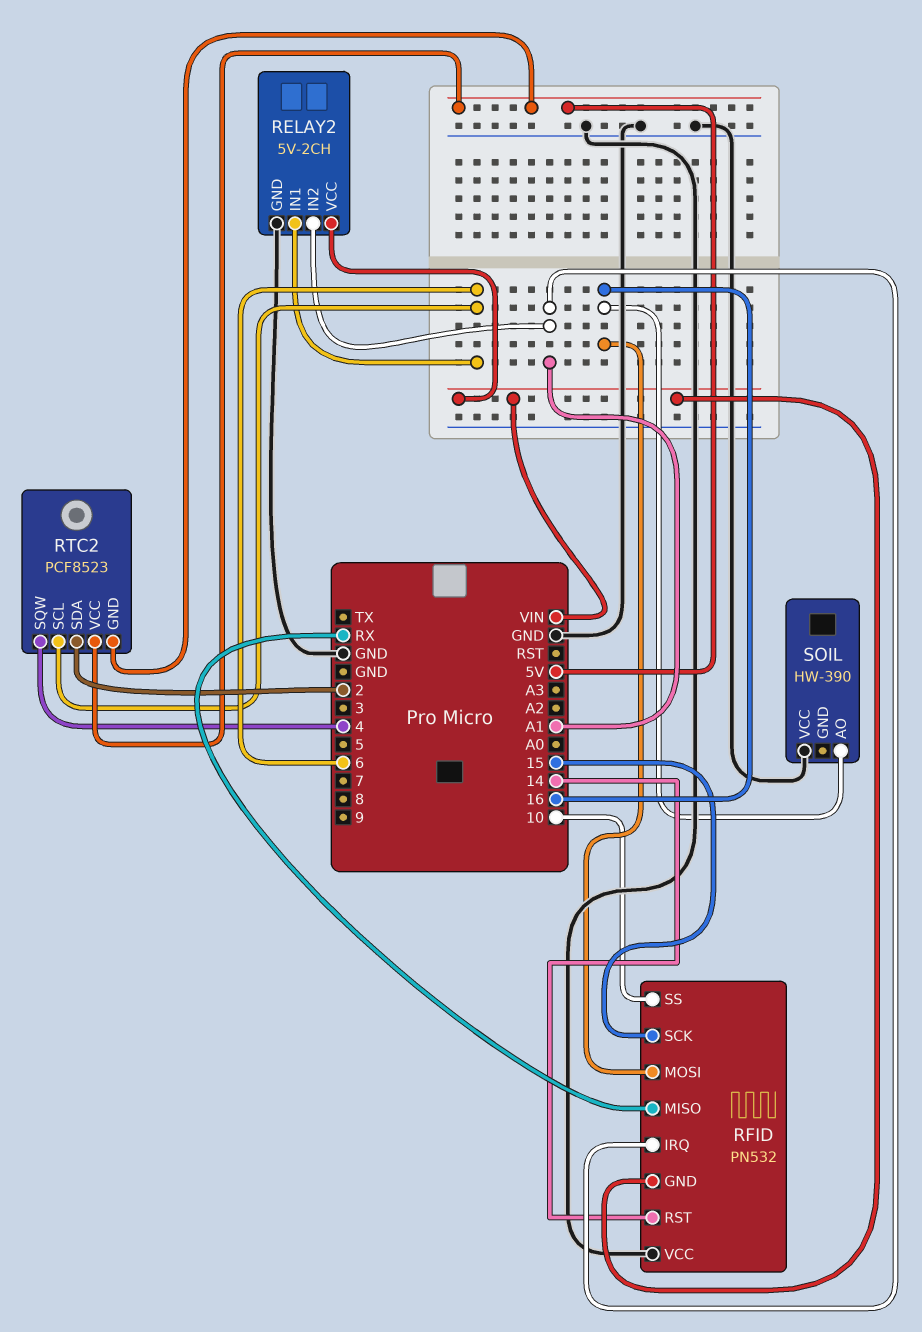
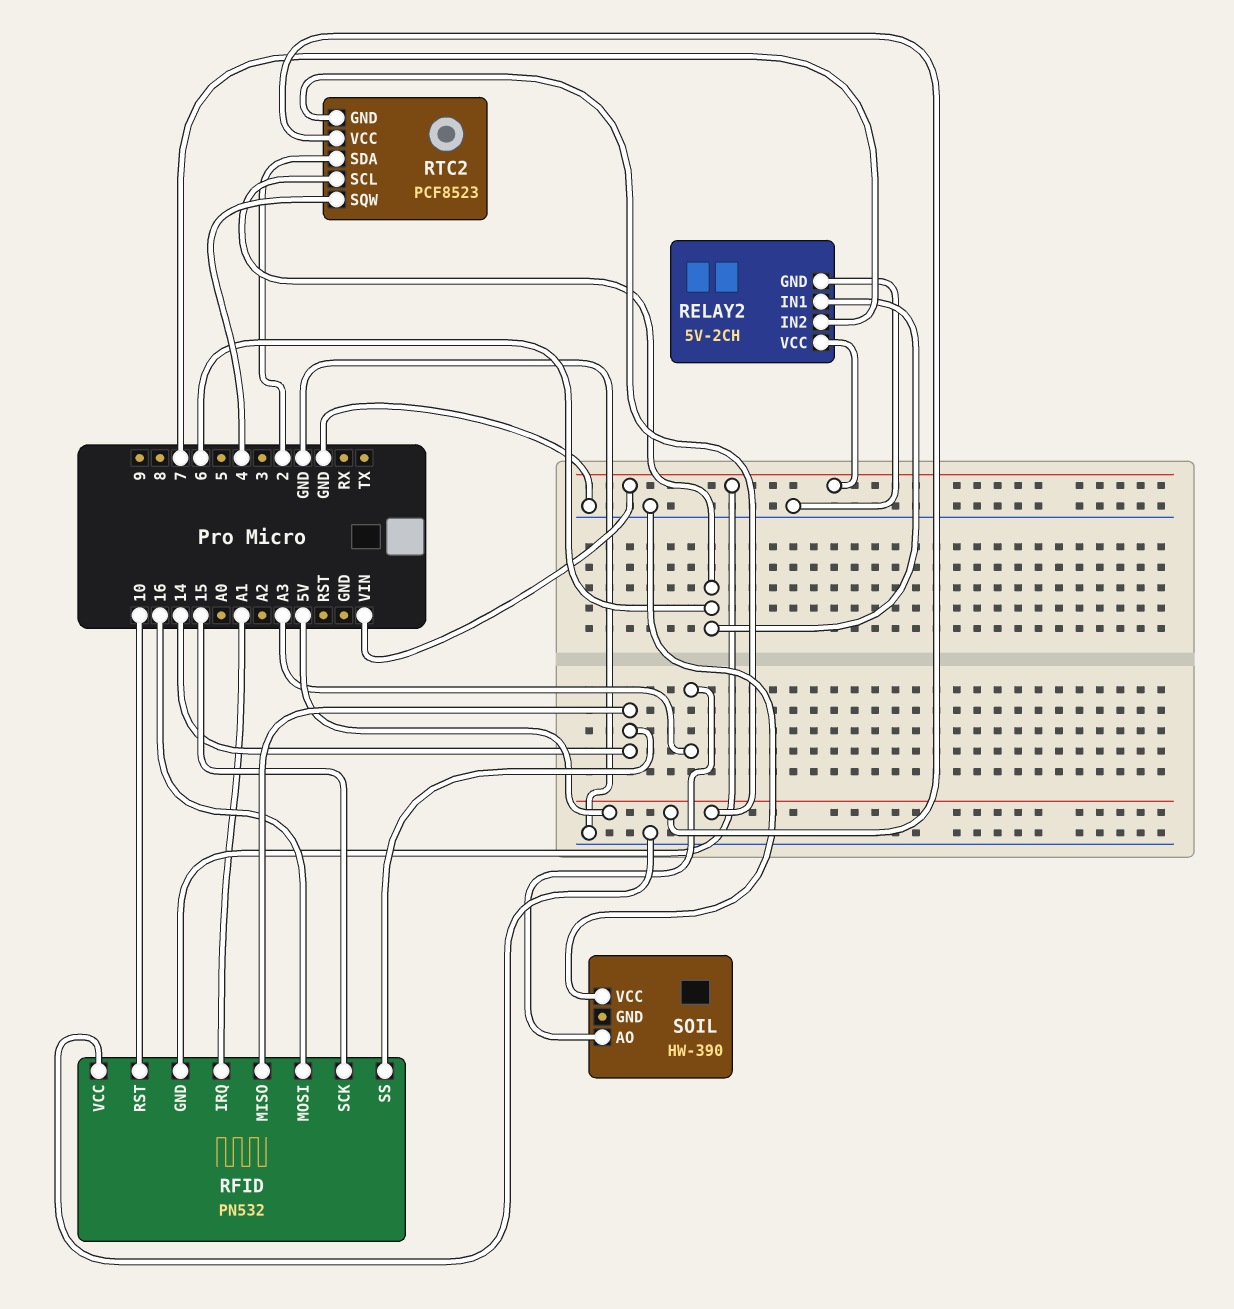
RELAY2 pin IN2: A1 -> 7
RFID pin MISO: RX -> 14
RFID pin RST: 14 -> 10
RFID pin SS: 10 -> 14
SOIL pin AO: 16 -> A3

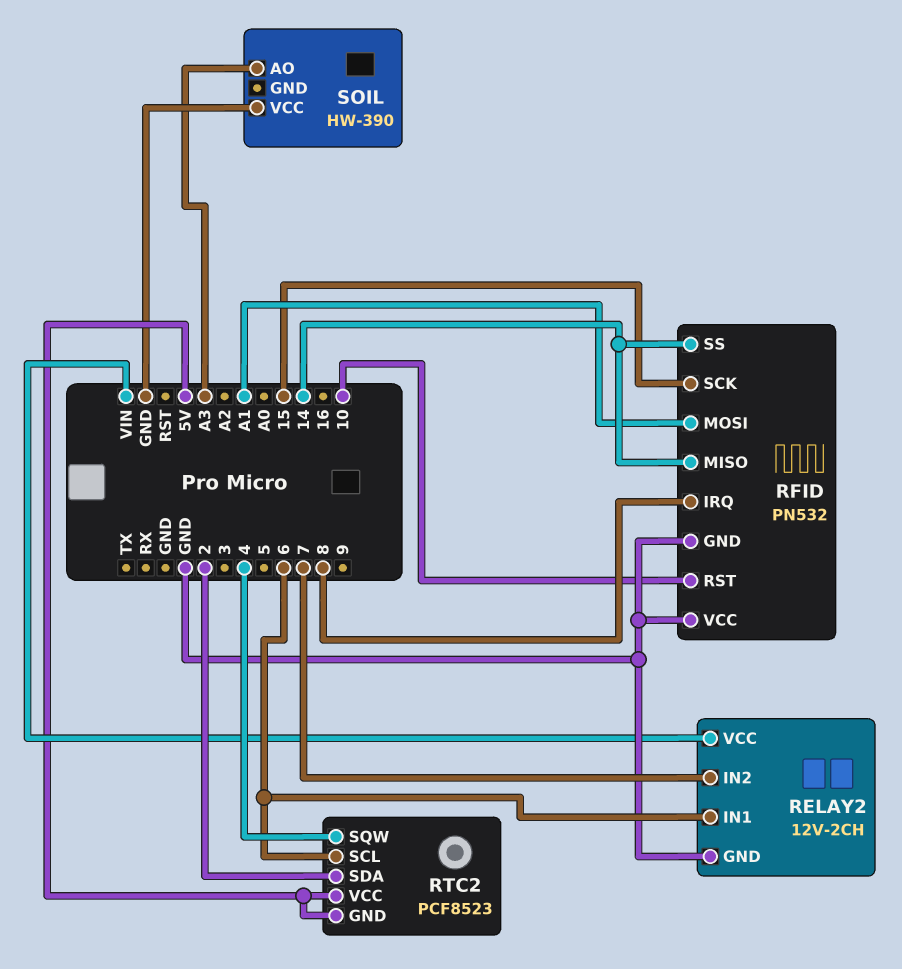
RELAY2: 5V-2CH -> 12V-2CH
RFID pin GND: VIN -> GND
RFID pin IRQ: A1 -> 8
RFID pin MOSI: 16 -> A1

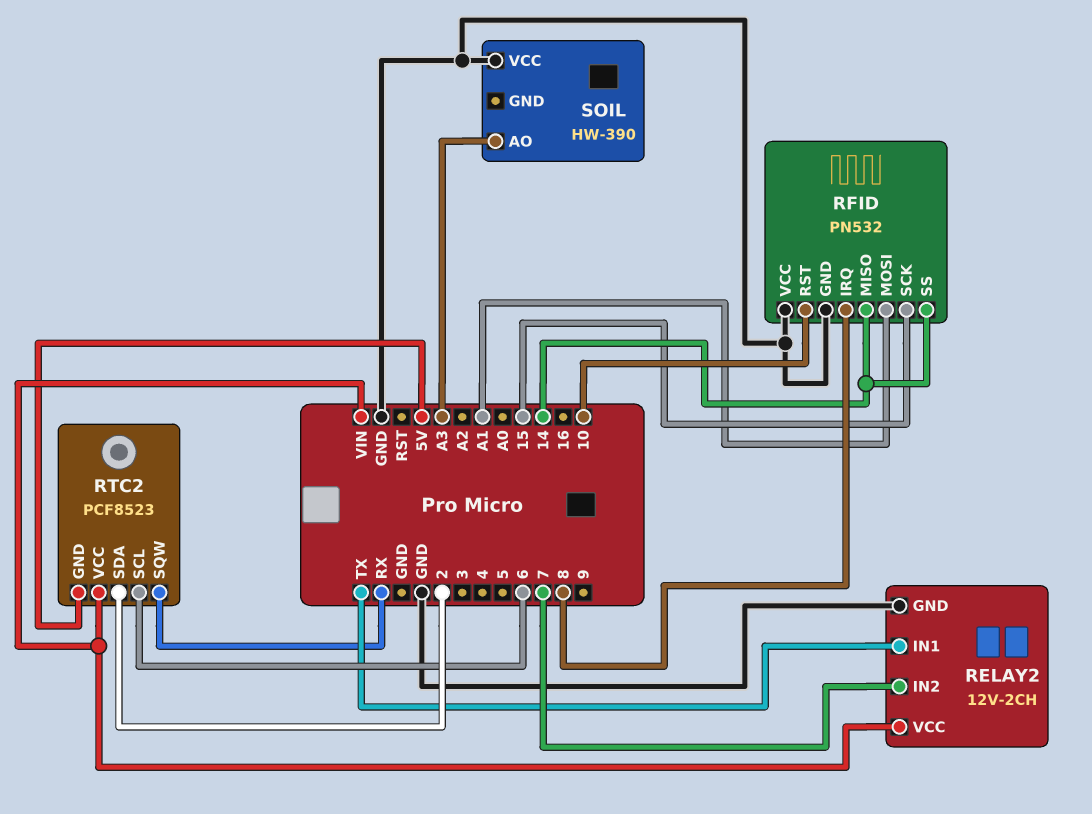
RELAY2 pin IN1: 6 -> TX
RTC2 pin SQW: 4 -> RX
RTC2 pin VCC: 5V -> VIN

